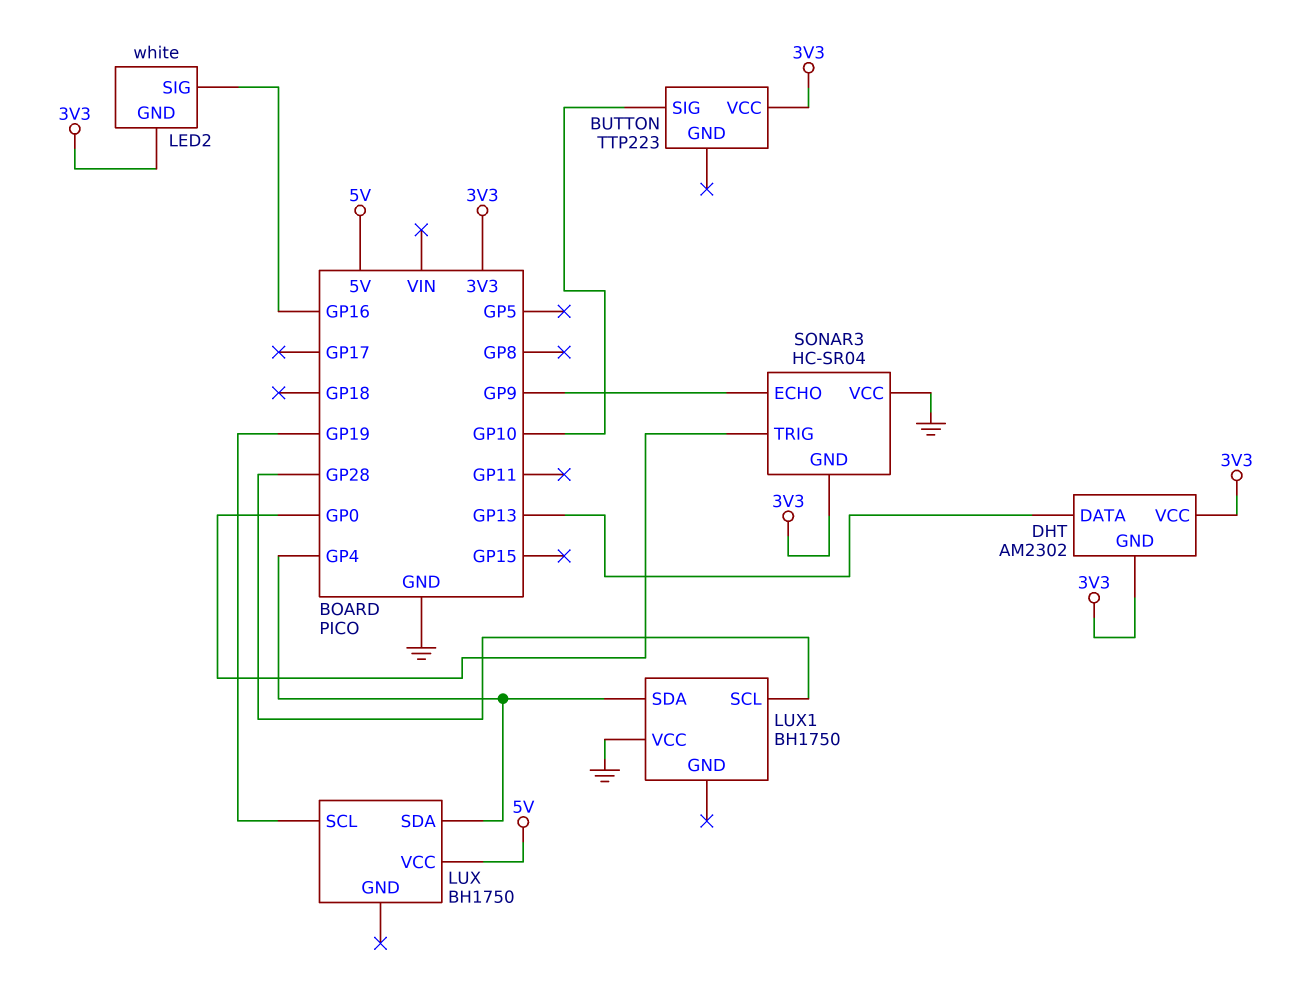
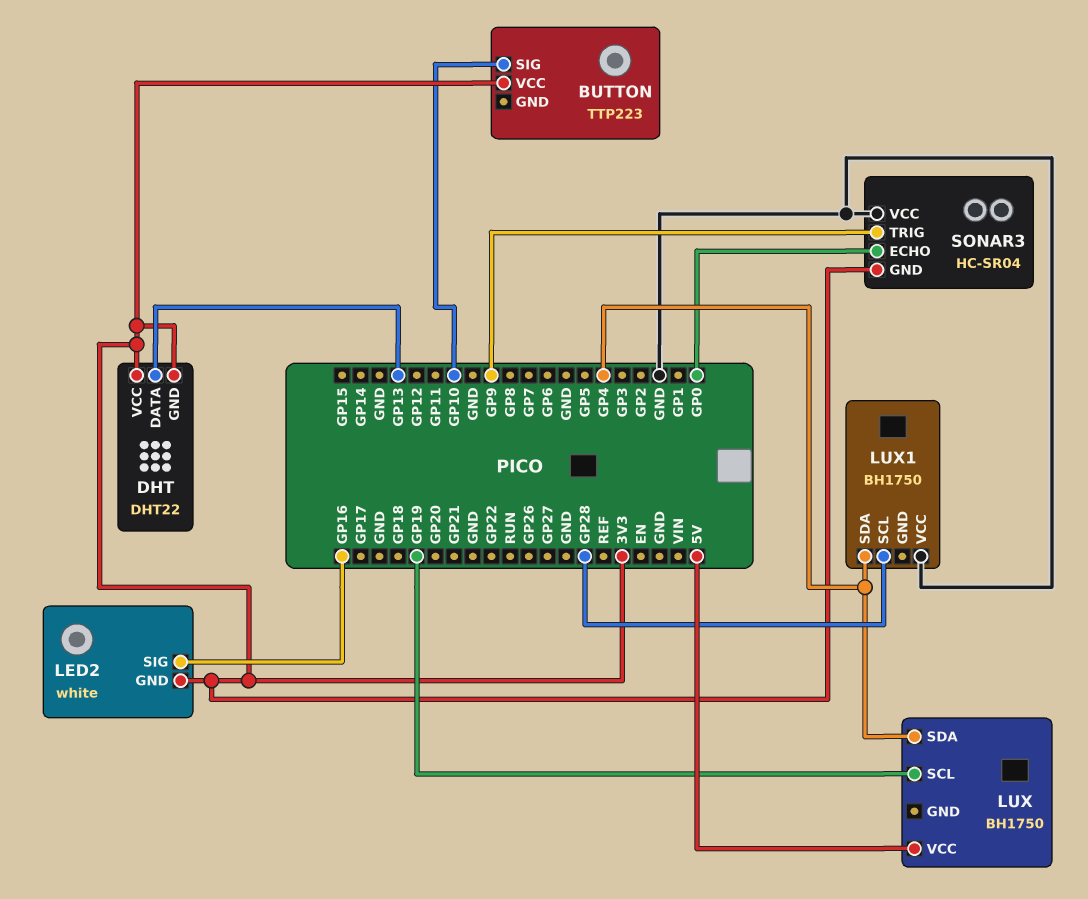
DHT: AM2302 -> DHT22
SONAR3 pin ECHO: GP9 -> GP0
SONAR3 pin TRIG: GP0 -> GP9

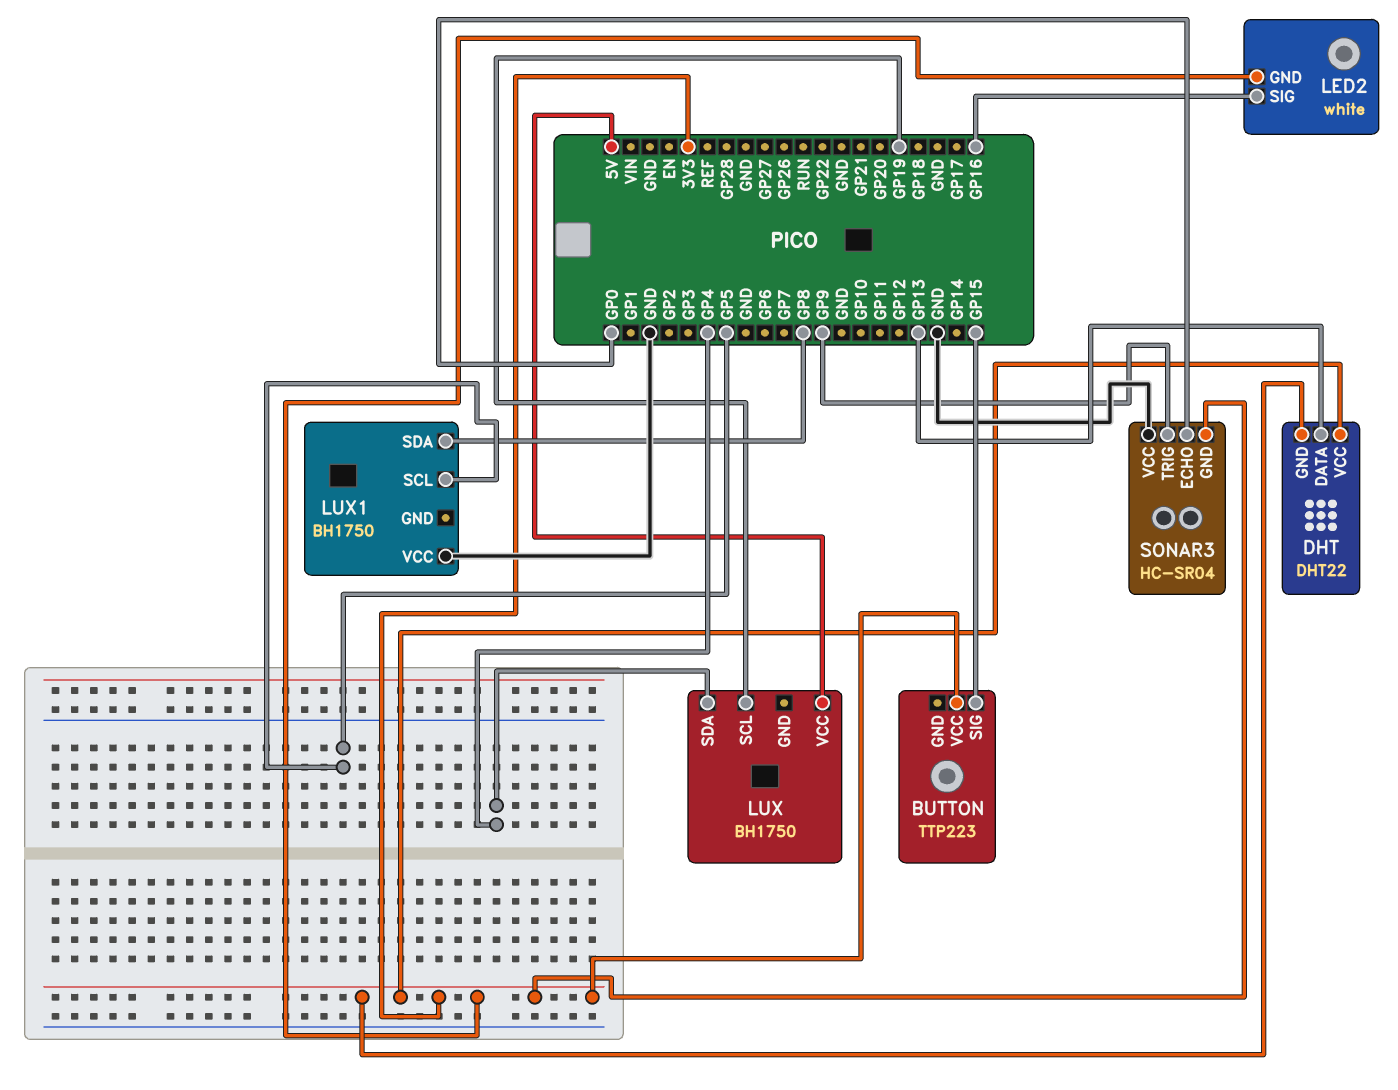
BUTTON pin SIG: GP10 -> GP15
LUX1 pin SCL: GP28 -> GP5
LUX1 pin SDA: GP4 -> GP8

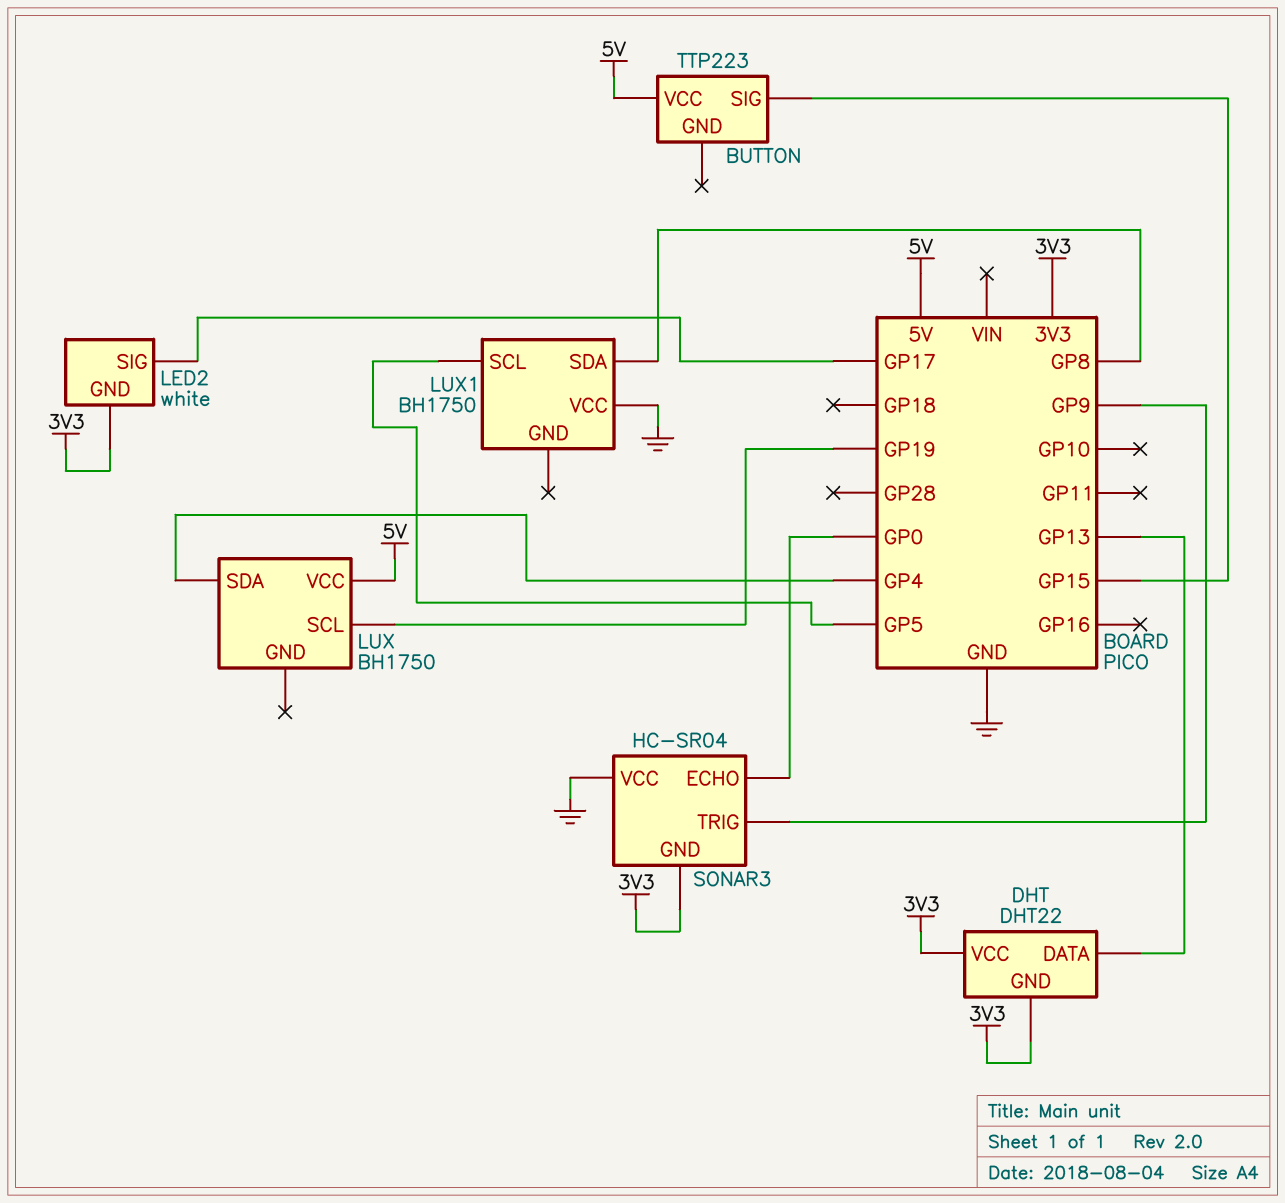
BUTTON pin VCC: 3V3 -> 5V
LED2 pin SIG: GP16 -> GP17

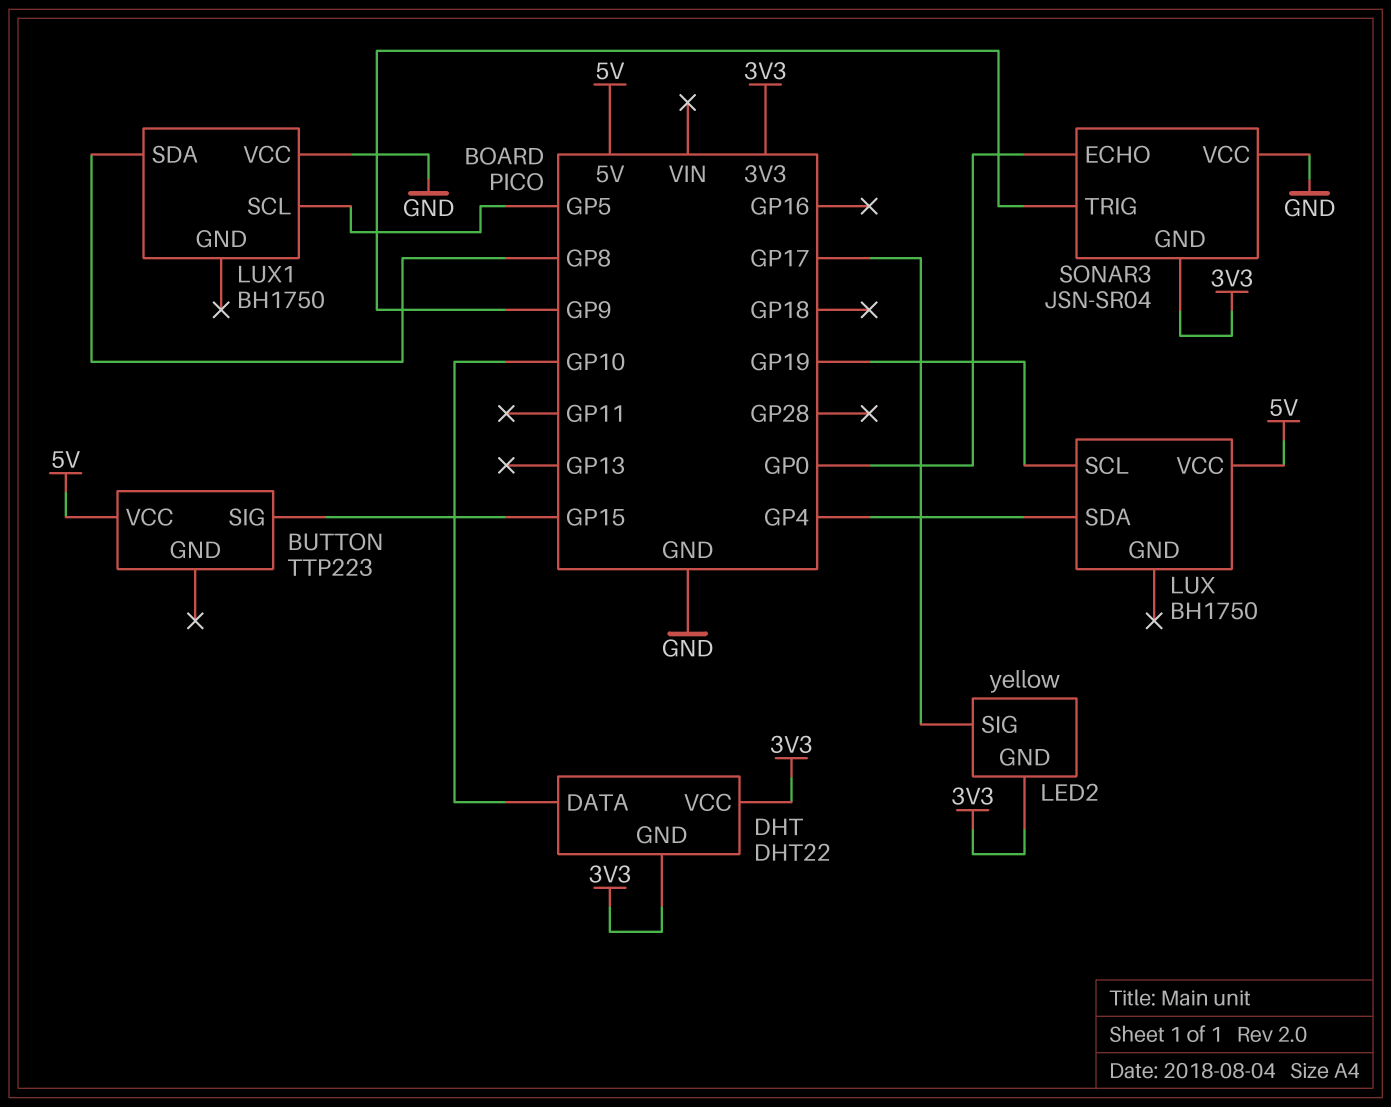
DHT pin DATA: GP13 -> GP10
LED2: white -> yellow
SONAR3: HC-SR04 -> JSN-SR04

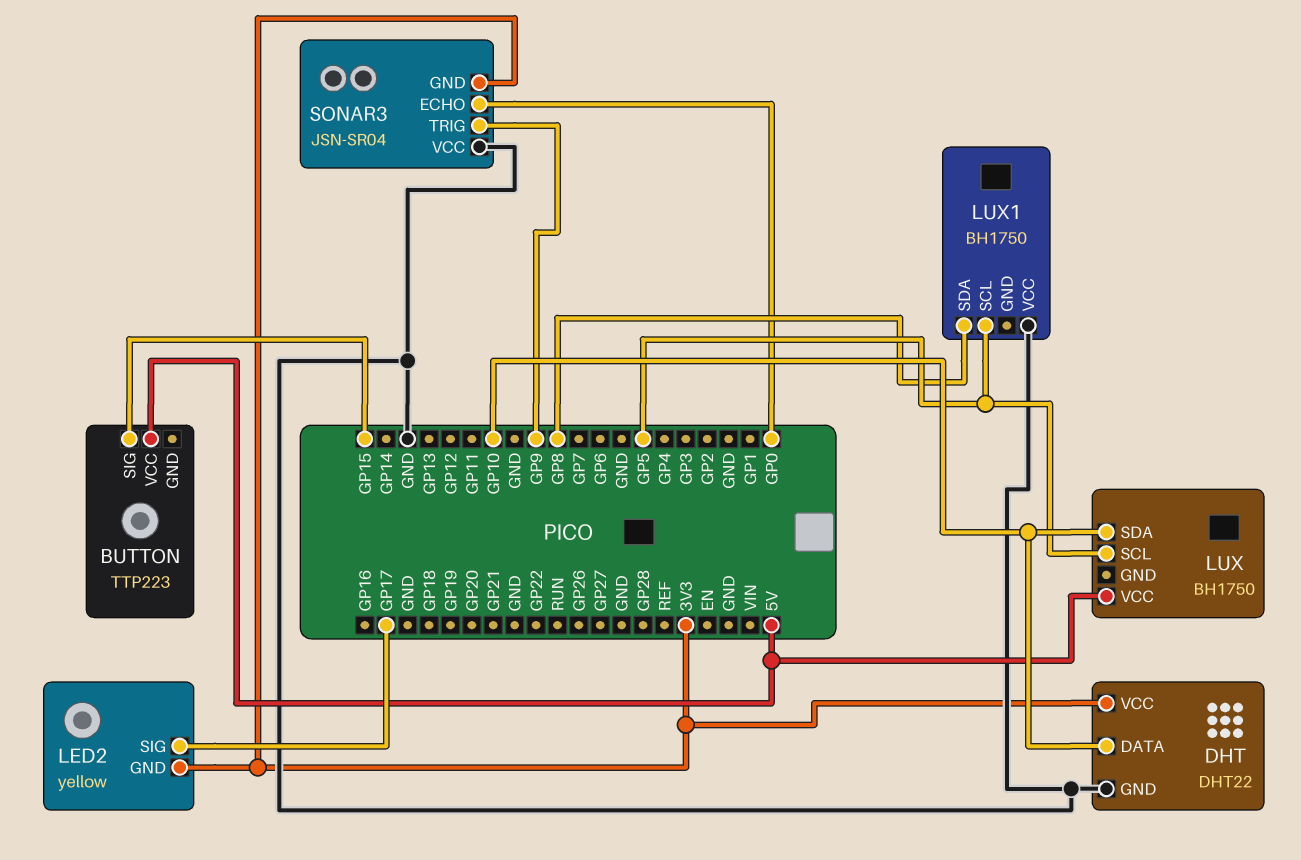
DHT pin GND: 3V3 -> GND
LUX pin SCL: GP19 -> GP5
LUX pin SDA: GP4 -> GP10

